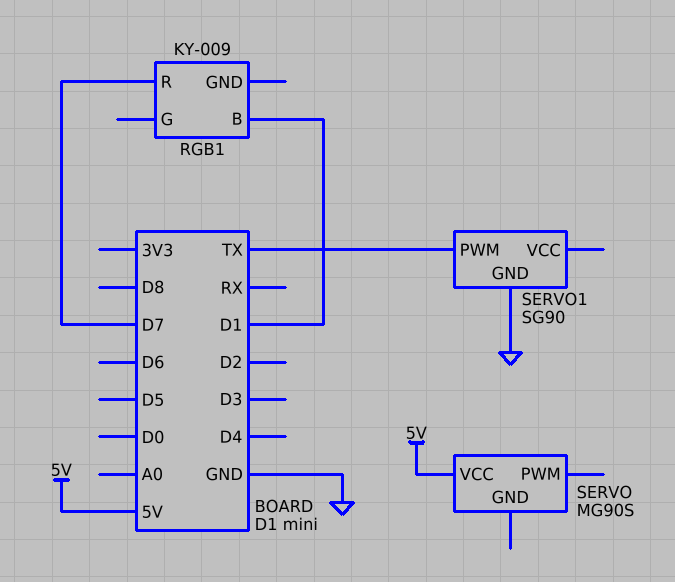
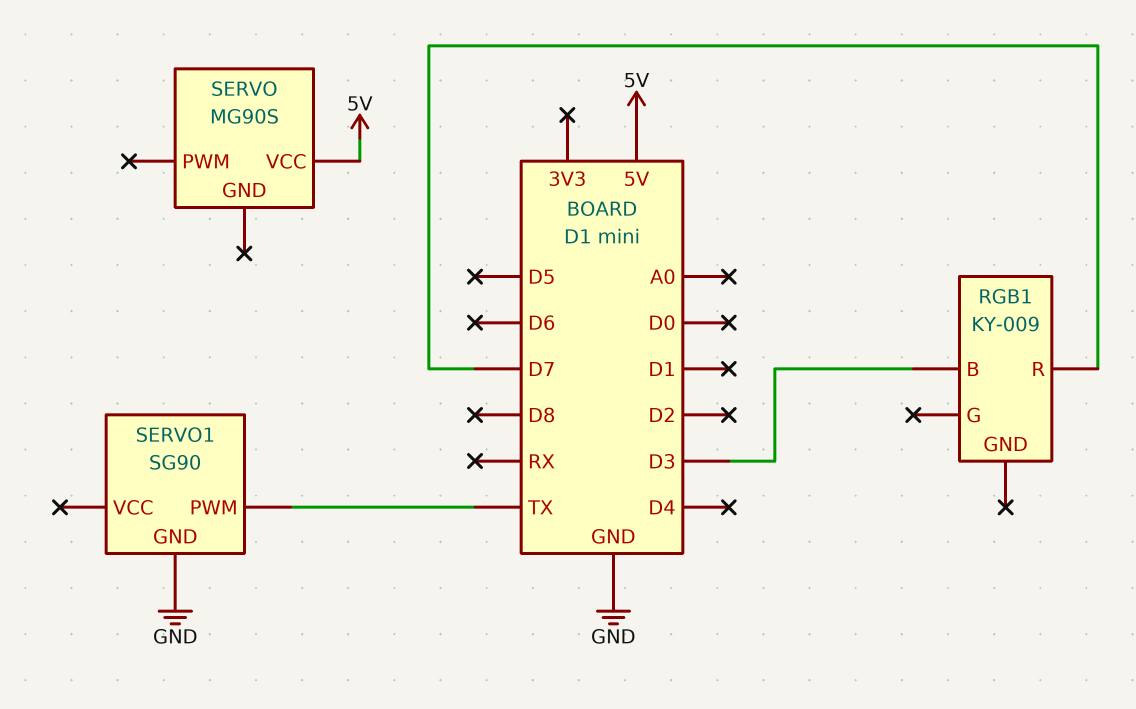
RGB1 pin B: D1 -> D3

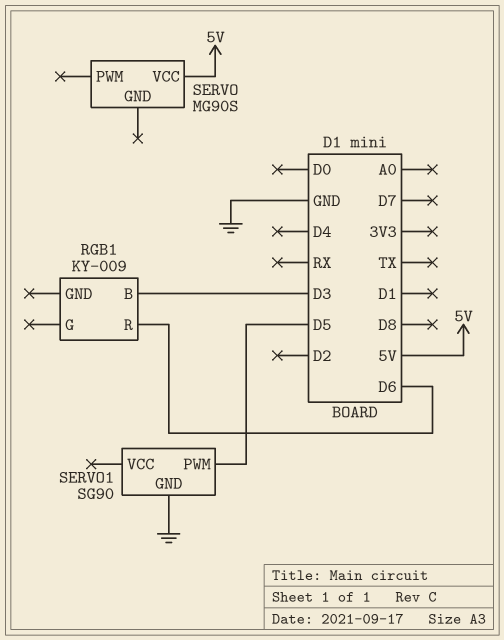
RGB1 pin R: D7 -> D6
SERVO1 pin PWM: TX -> D5

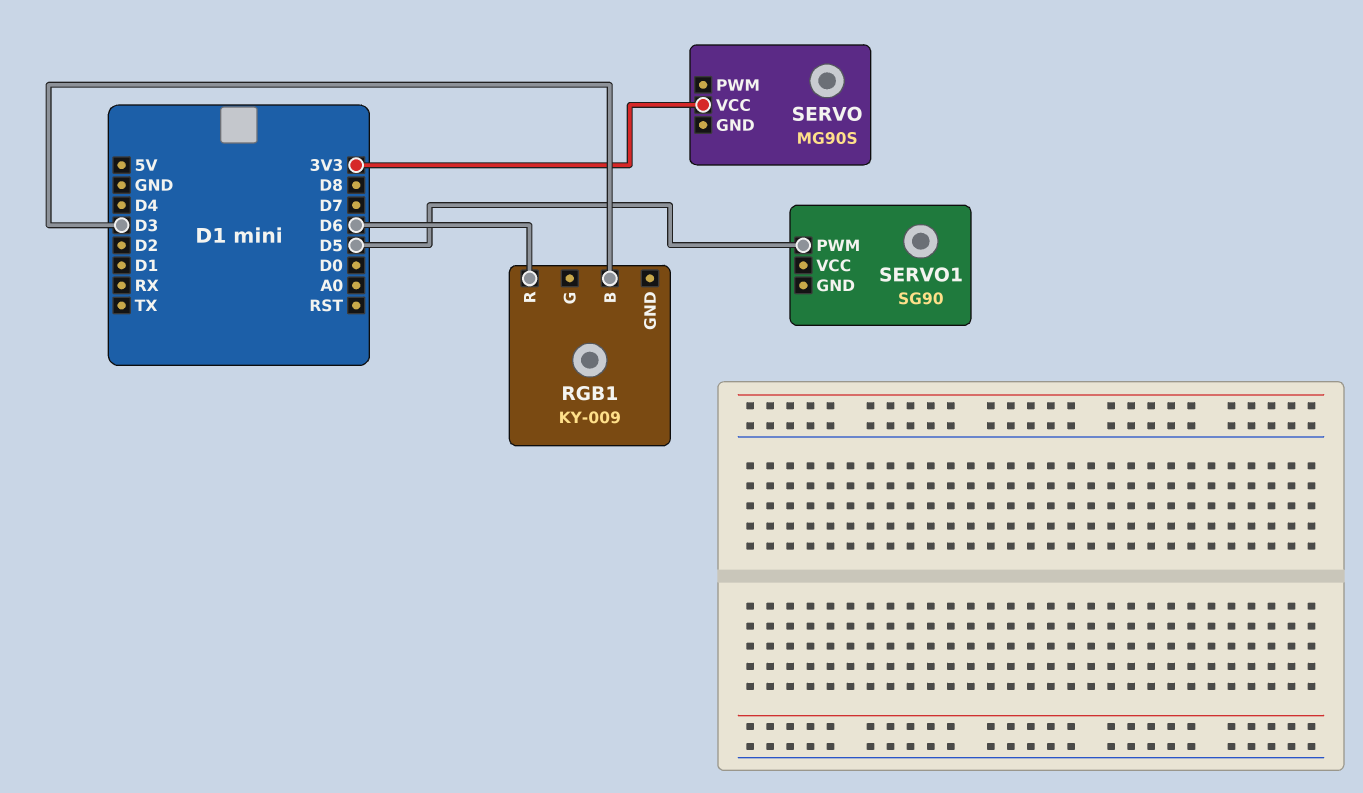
SERVO pin VCC: 5V -> 3V3
SERVO1 pin GND: GND -> none

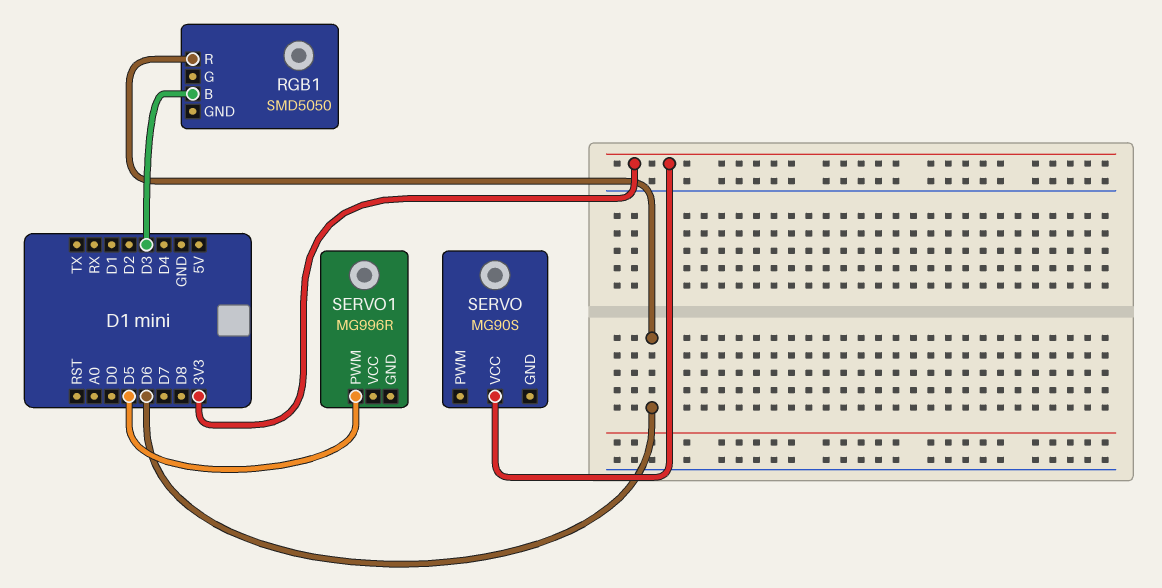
RGB1: KY-009 -> SMD5050
SERVO1: SG90 -> MG996R

